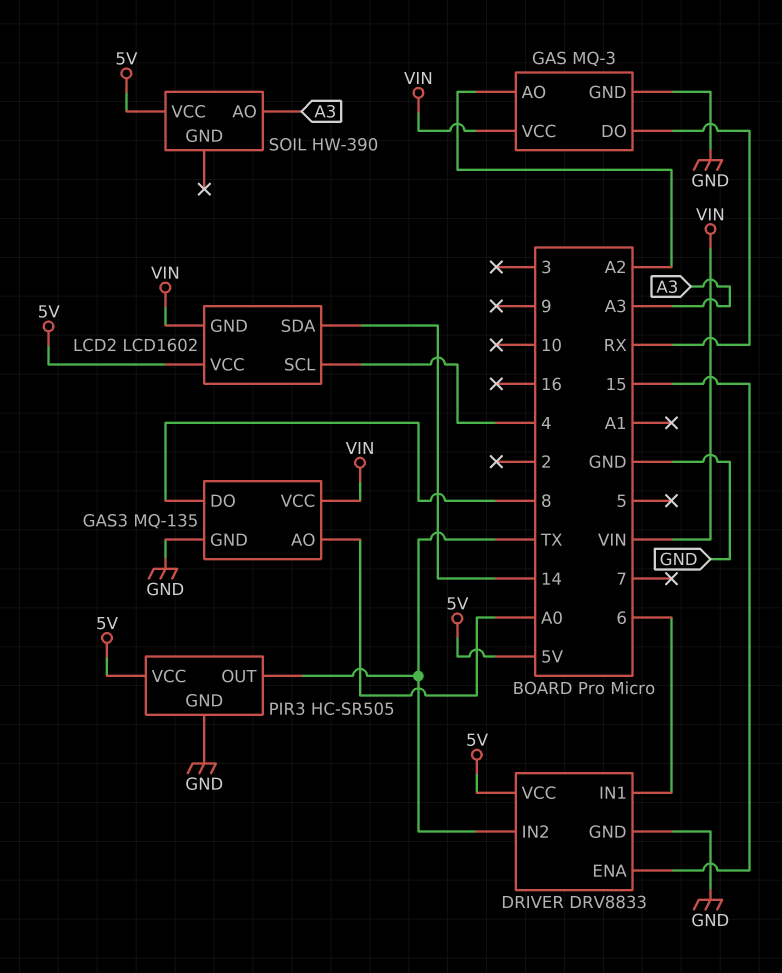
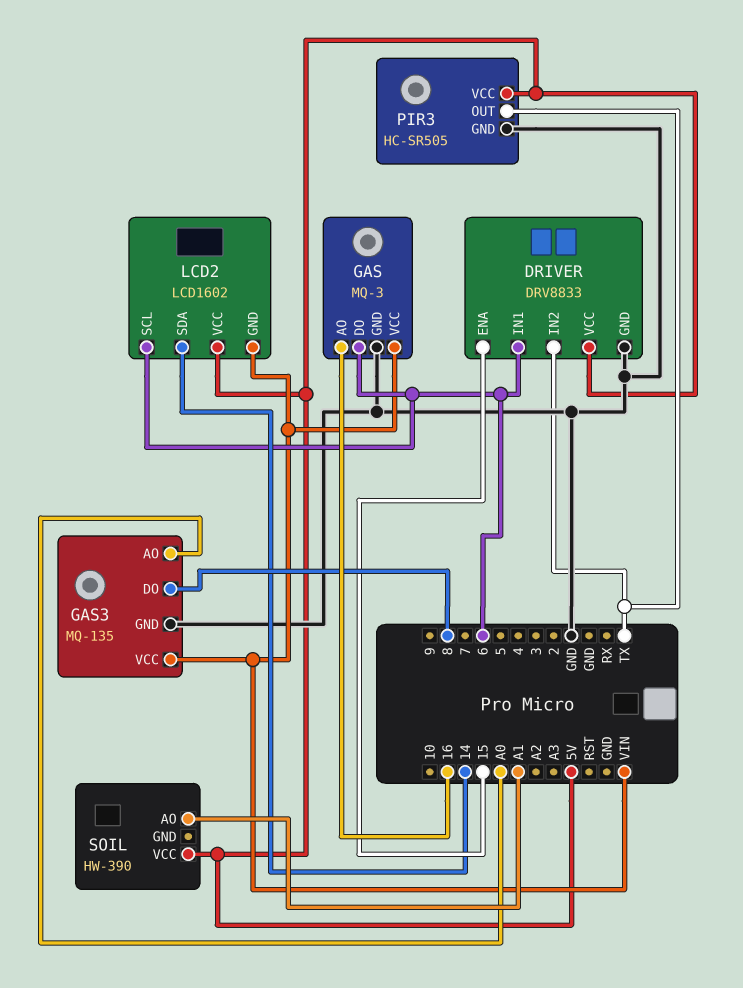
GAS pin AO: A2 -> 16
GAS pin DO: RX -> 6
LCD2 pin SCL: 4 -> 6
SOIL pin AO: A3 -> A1

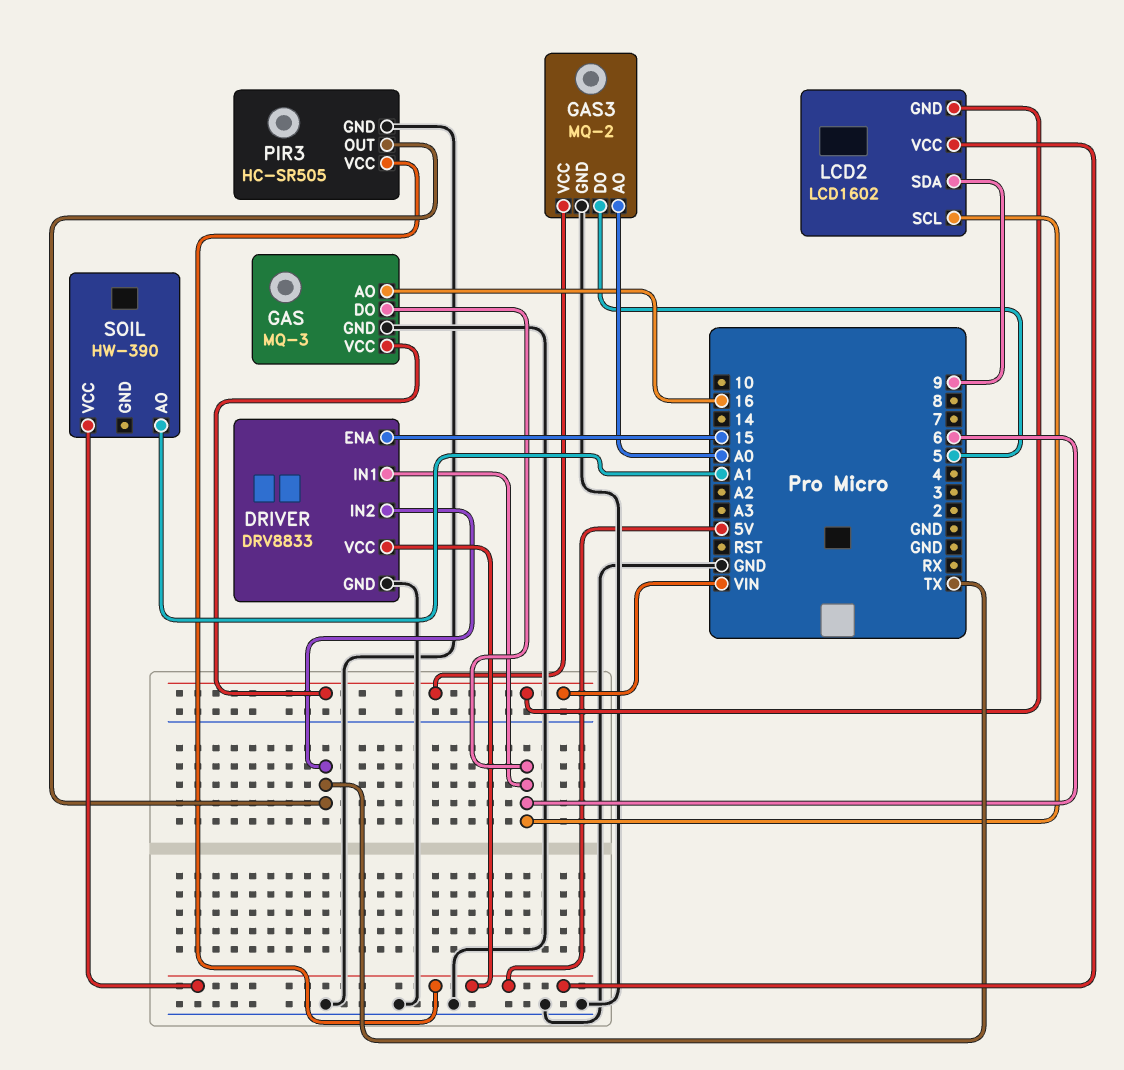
GAS3: MQ-135 -> MQ-2
GAS3 pin DO: 8 -> 5
LCD2 pin SDA: 14 -> 9

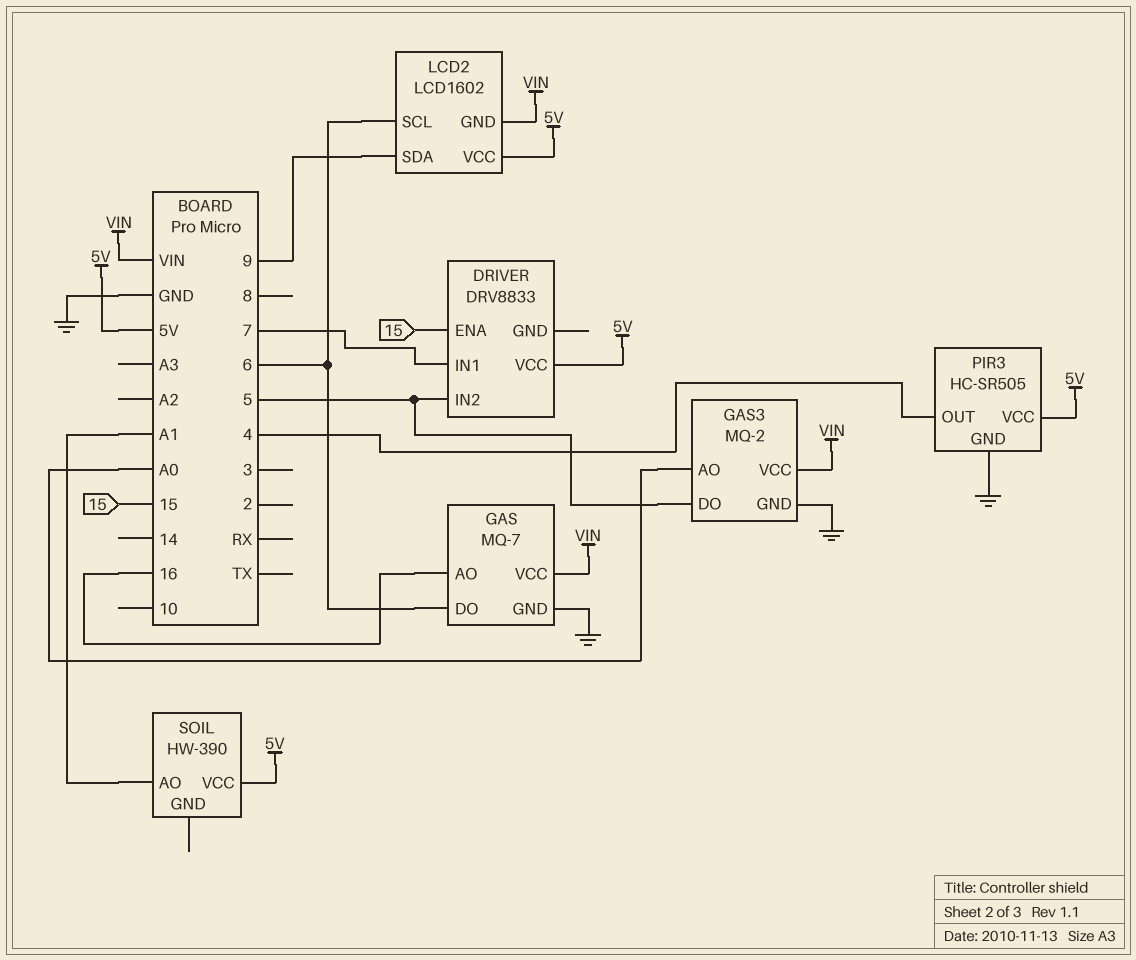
DRIVER pin GND: GND -> none
DRIVER pin IN1: 6 -> 7
DRIVER pin IN2: TX -> 5
GAS: MQ-3 -> MQ-7
PIR3 pin OUT: TX -> 4

